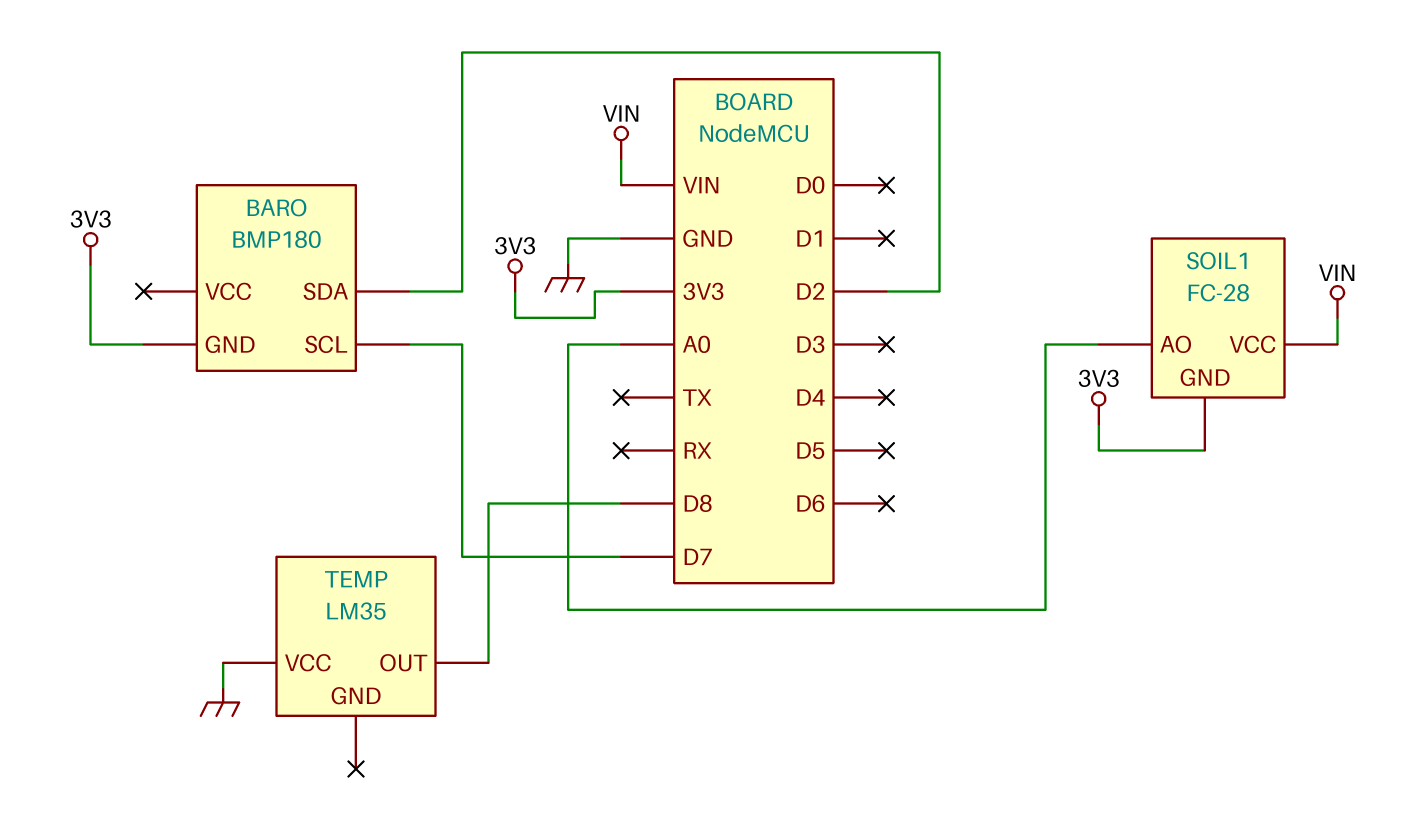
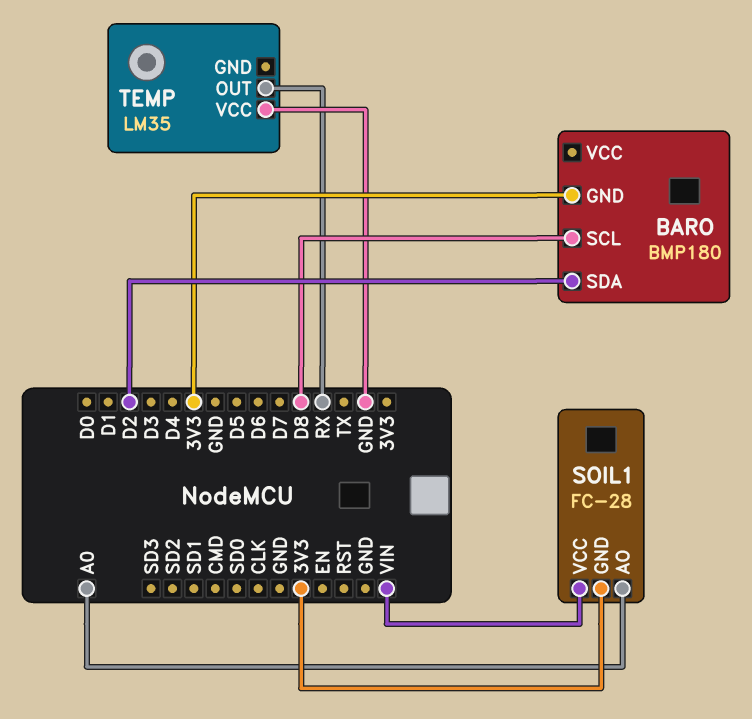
BARO pin SCL: D7 -> D8
TEMP pin OUT: D8 -> RX

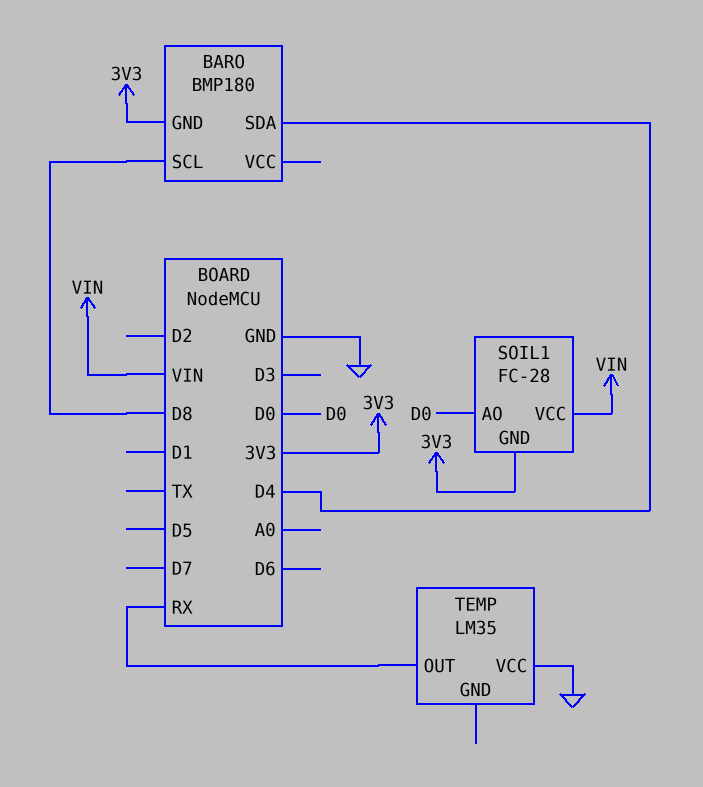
BARO pin SDA: D2 -> D4
SOIL1 pin AO: A0 -> D0

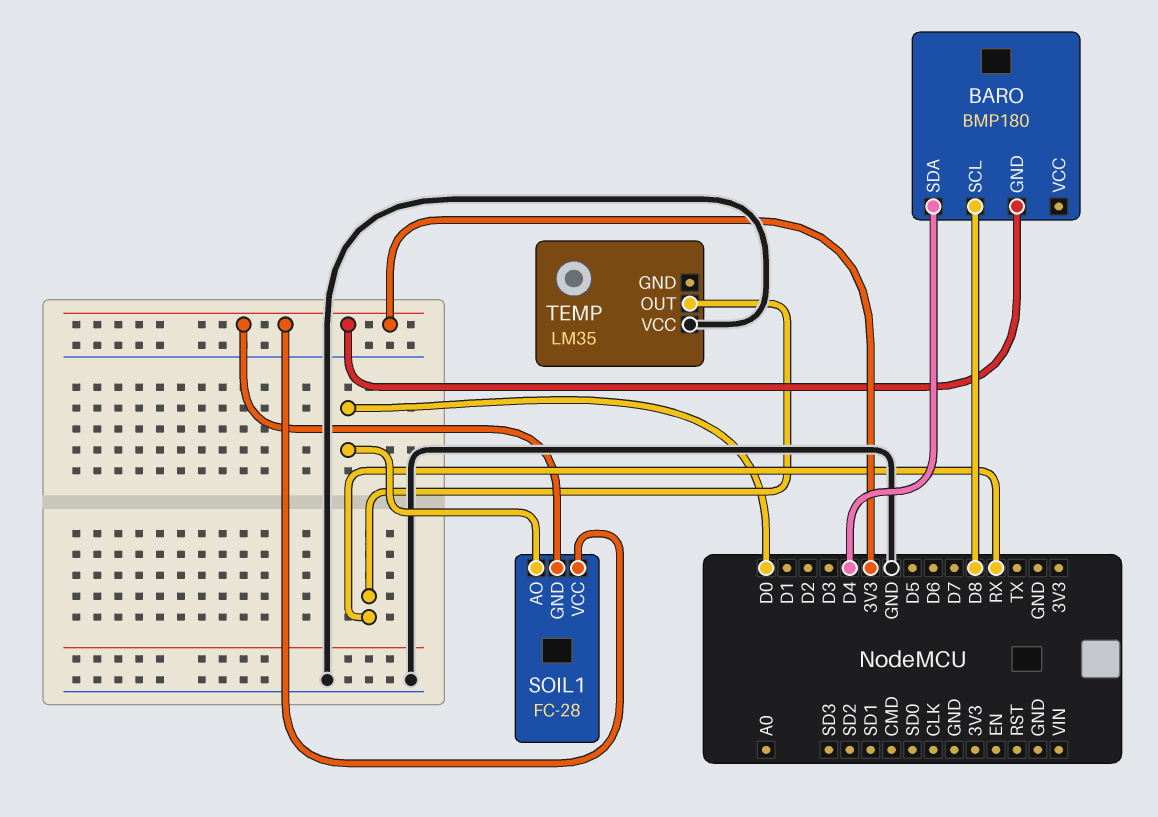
SOIL1 pin VCC: VIN -> 3V3

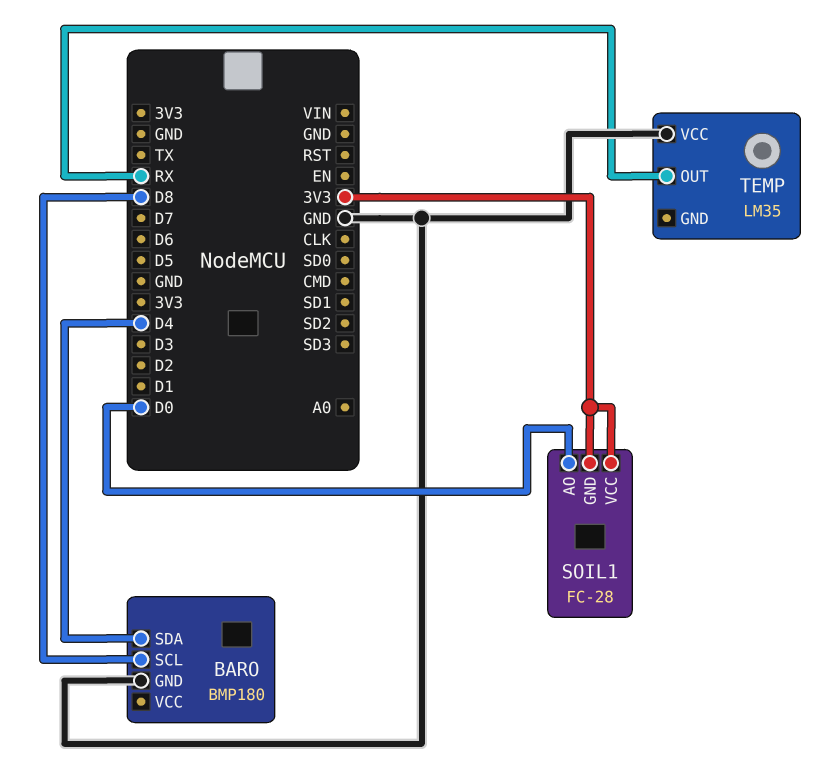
BARO pin GND: 3V3 -> GND

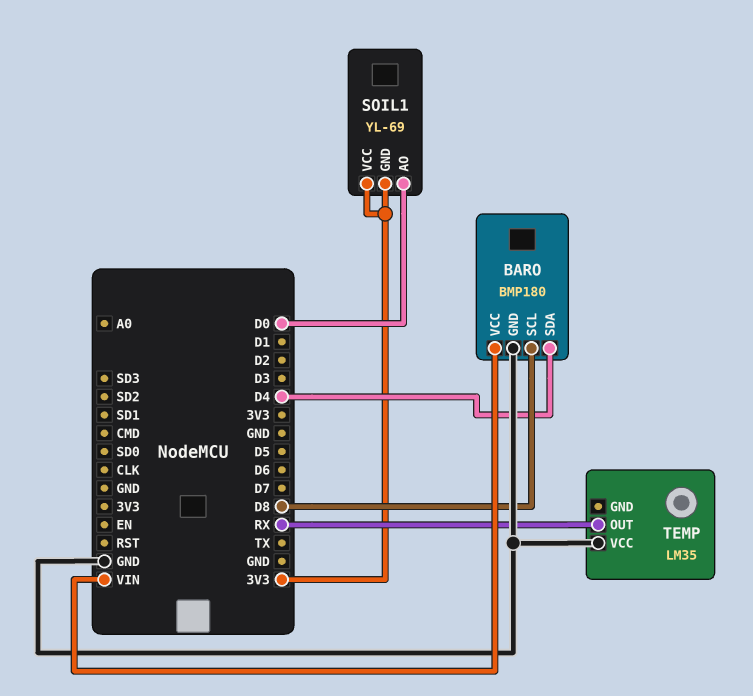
BARO pin VCC: none -> VIN
SOIL1: FC-28 -> YL-69

